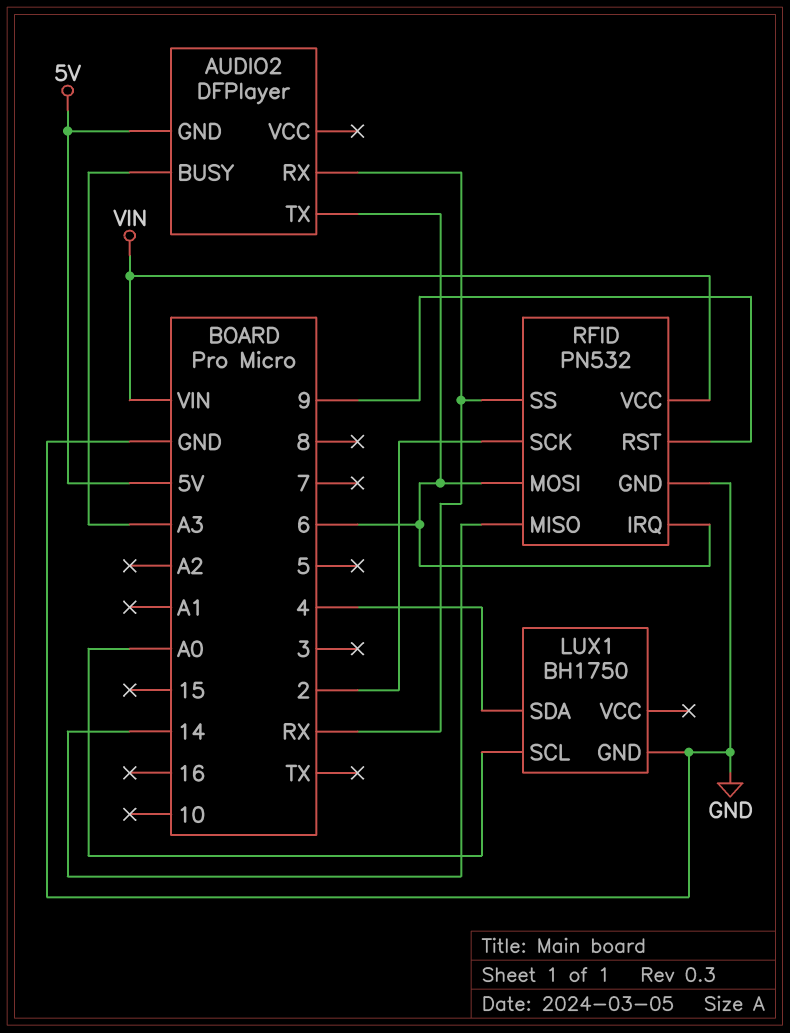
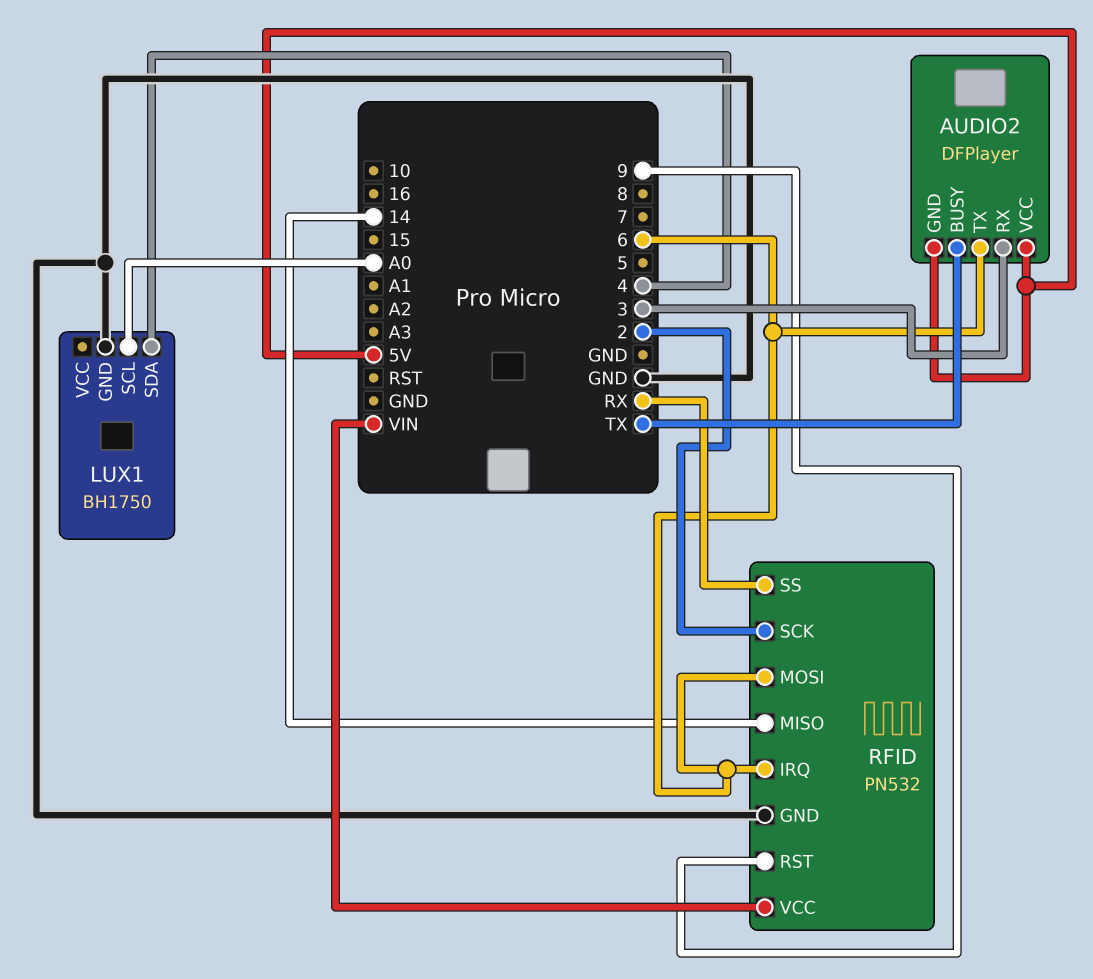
AUDIO2 pin BUSY: A3 -> TX
AUDIO2 pin RX: RX -> 3
AUDIO2 pin VCC: none -> 5V

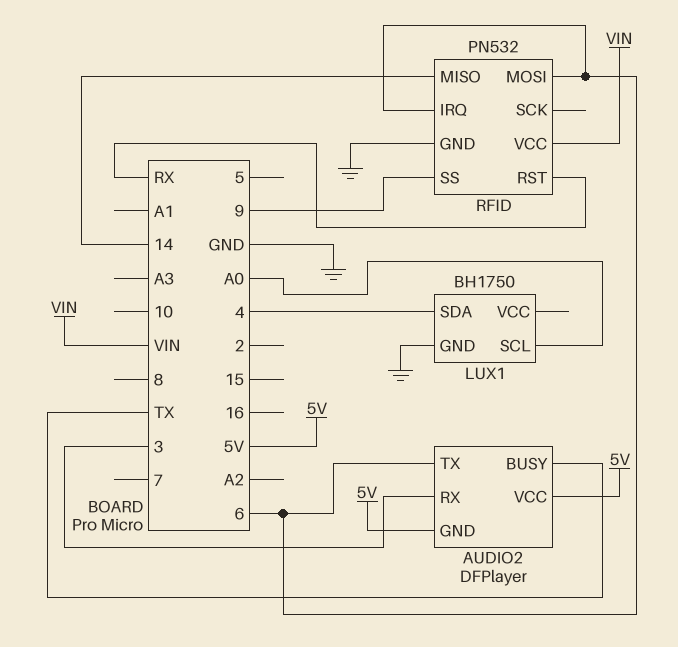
RFID pin RST: 9 -> RX
RFID pin SCK: 2 -> none
RFID pin SS: RX -> 9

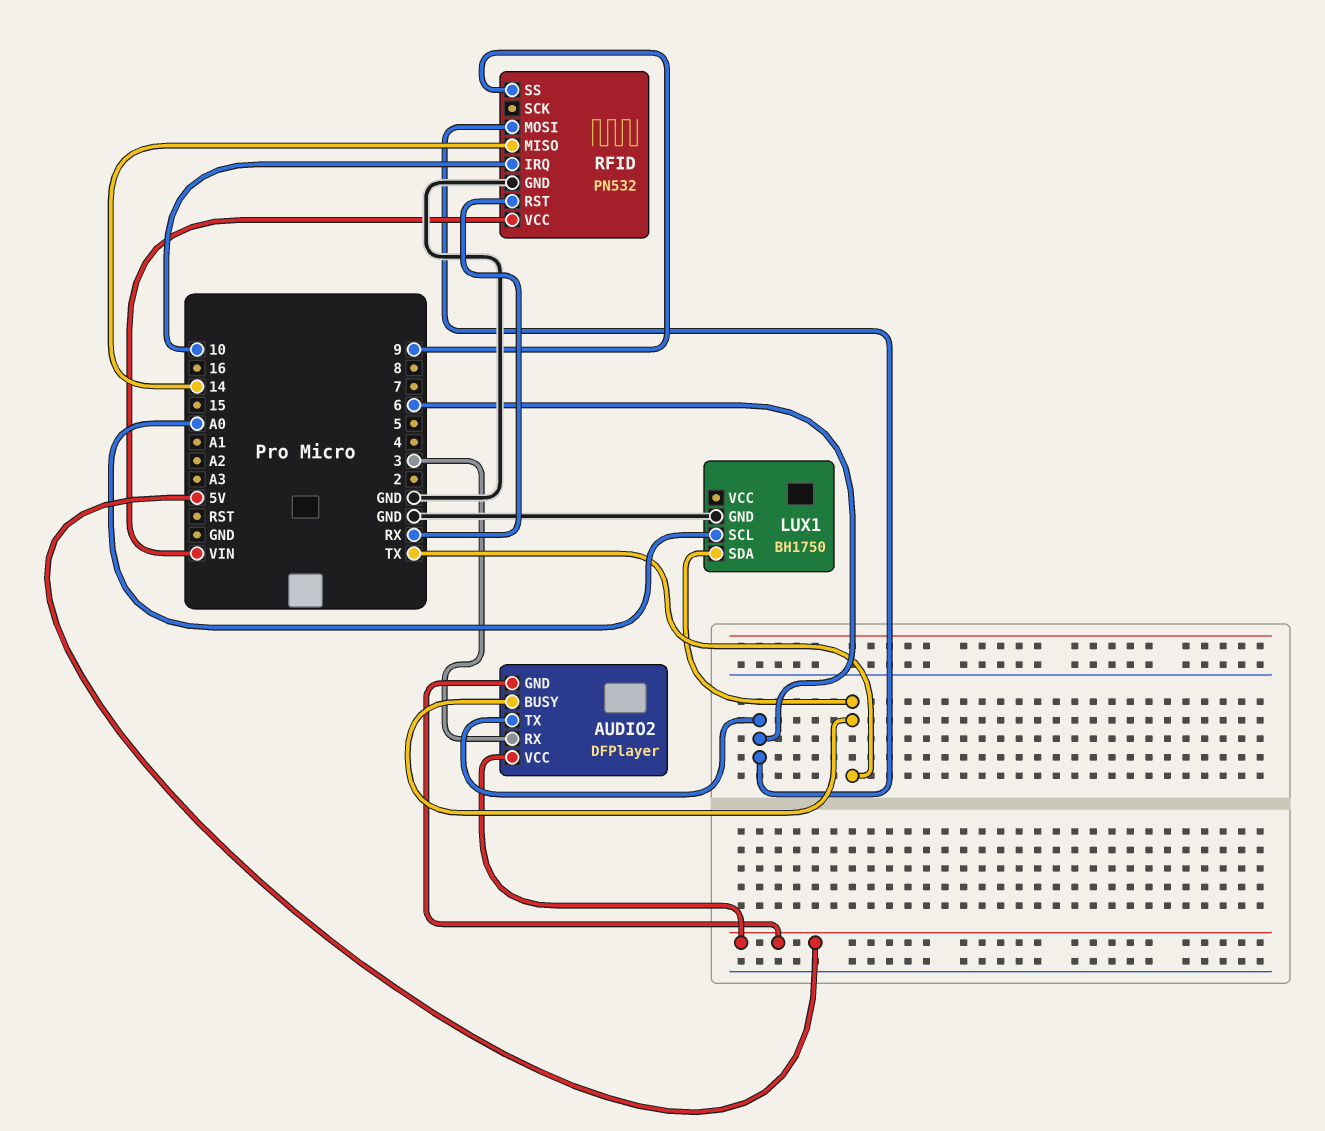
LUX1 pin SDA: 4 -> TX
RFID pin IRQ: 6 -> 10

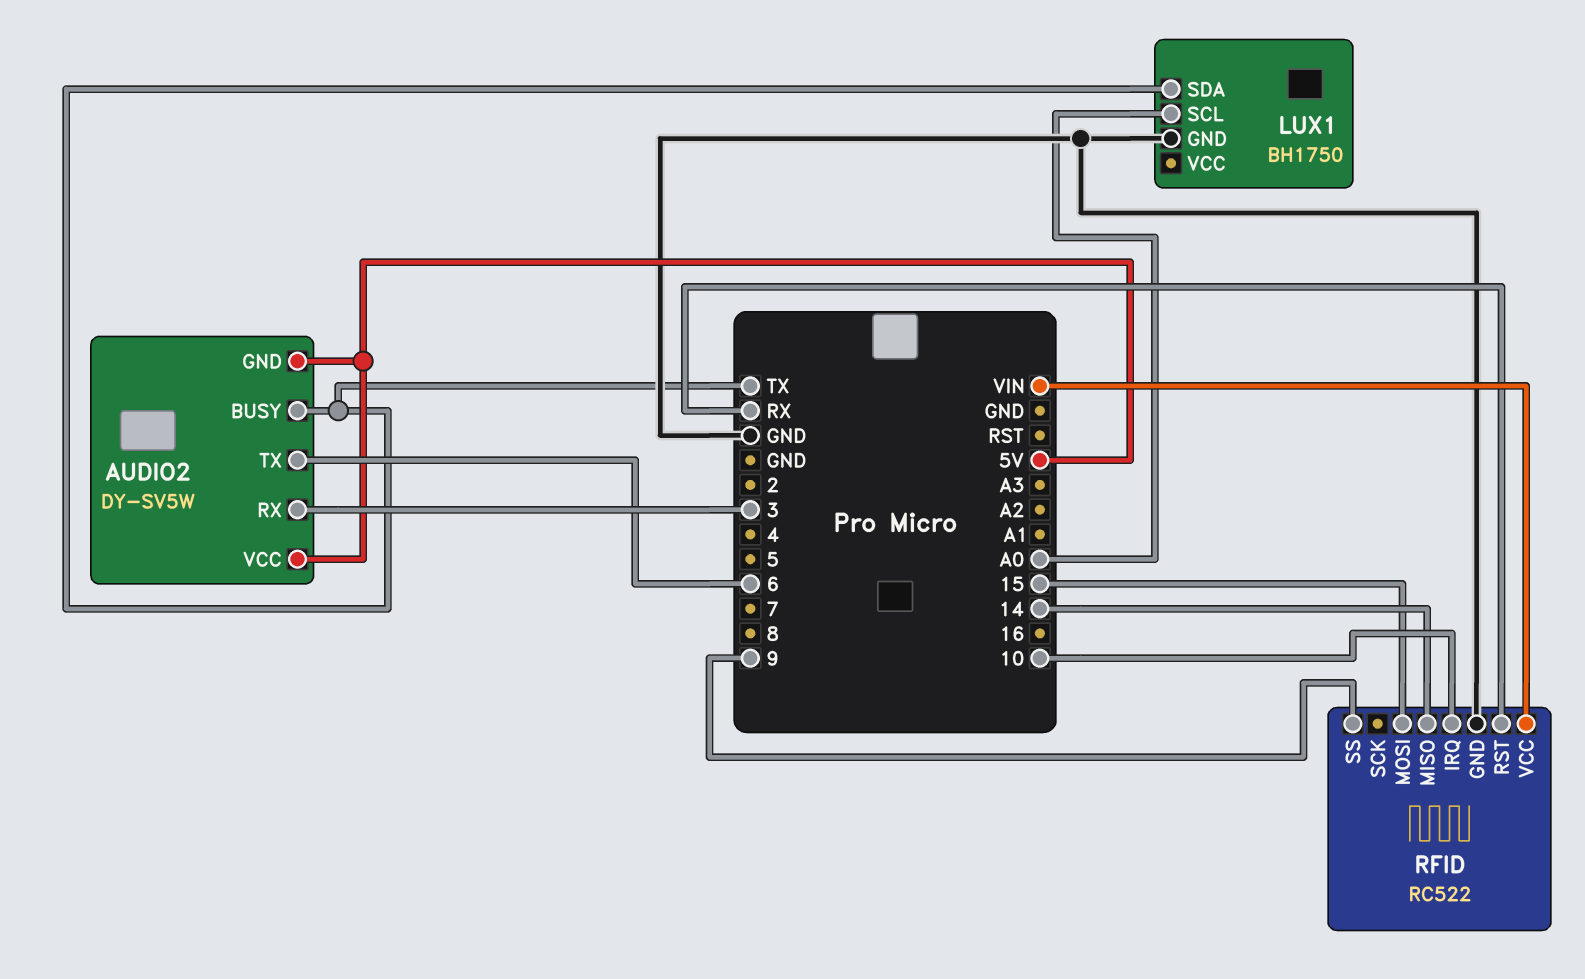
AUDIO2: DFPlayer -> DY-SV5W
RFID: PN532 -> RC522
RFID pin MOSI: 6 -> 15

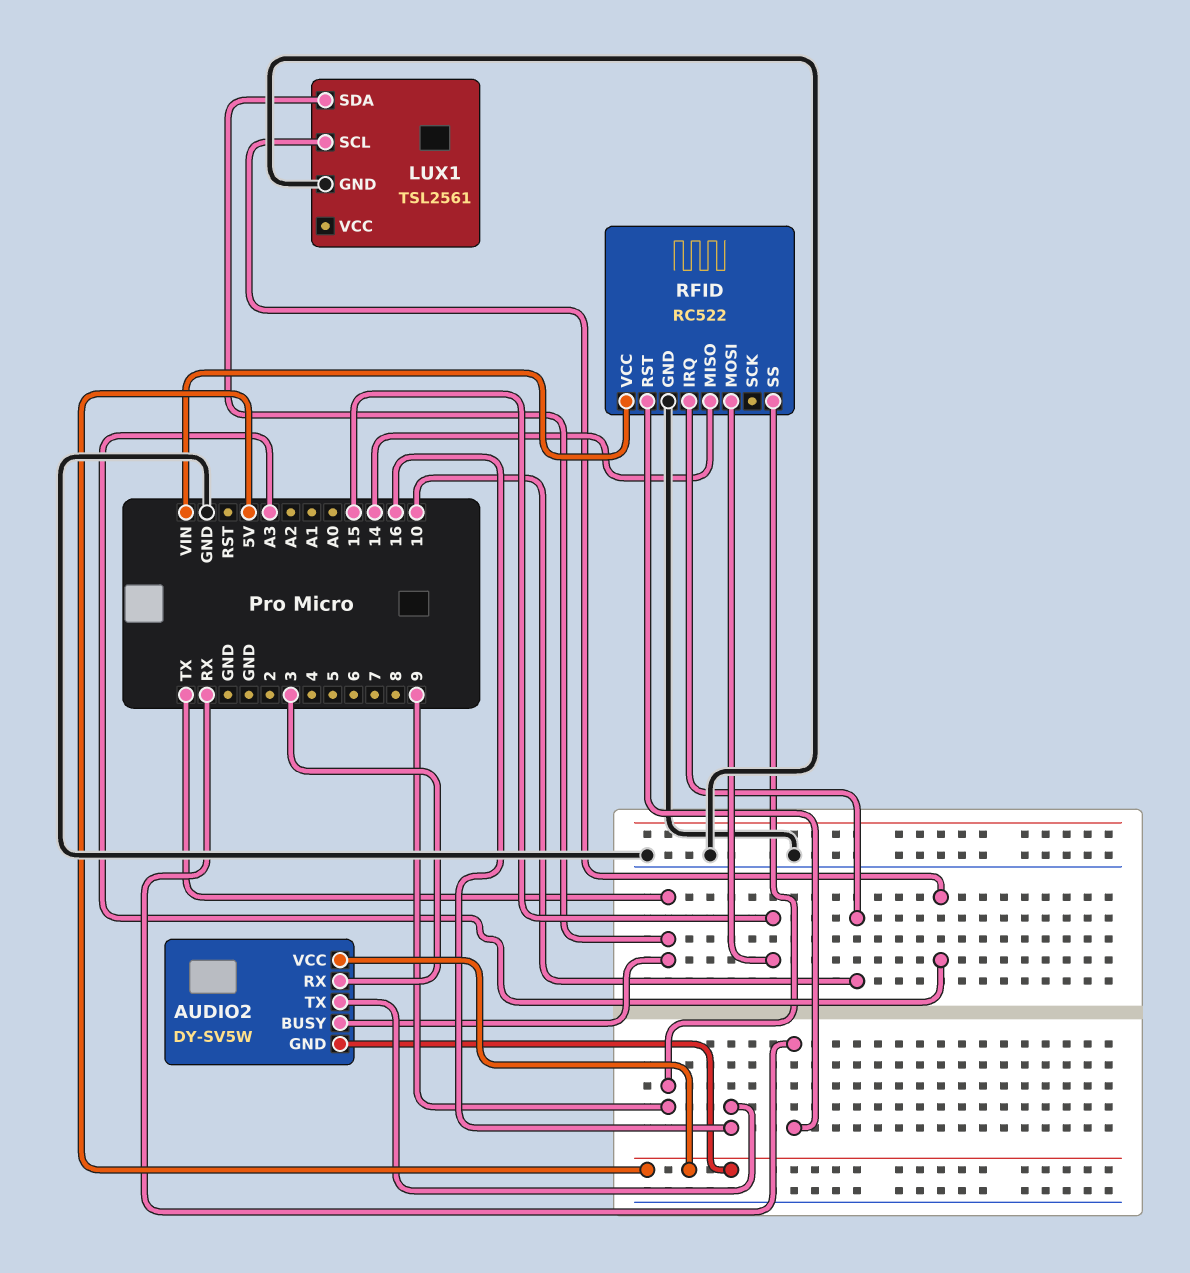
AUDIO2 pin TX: 6 -> 16
LUX1: BH1750 -> TSL2561
LUX1 pin SCL: A0 -> A3

